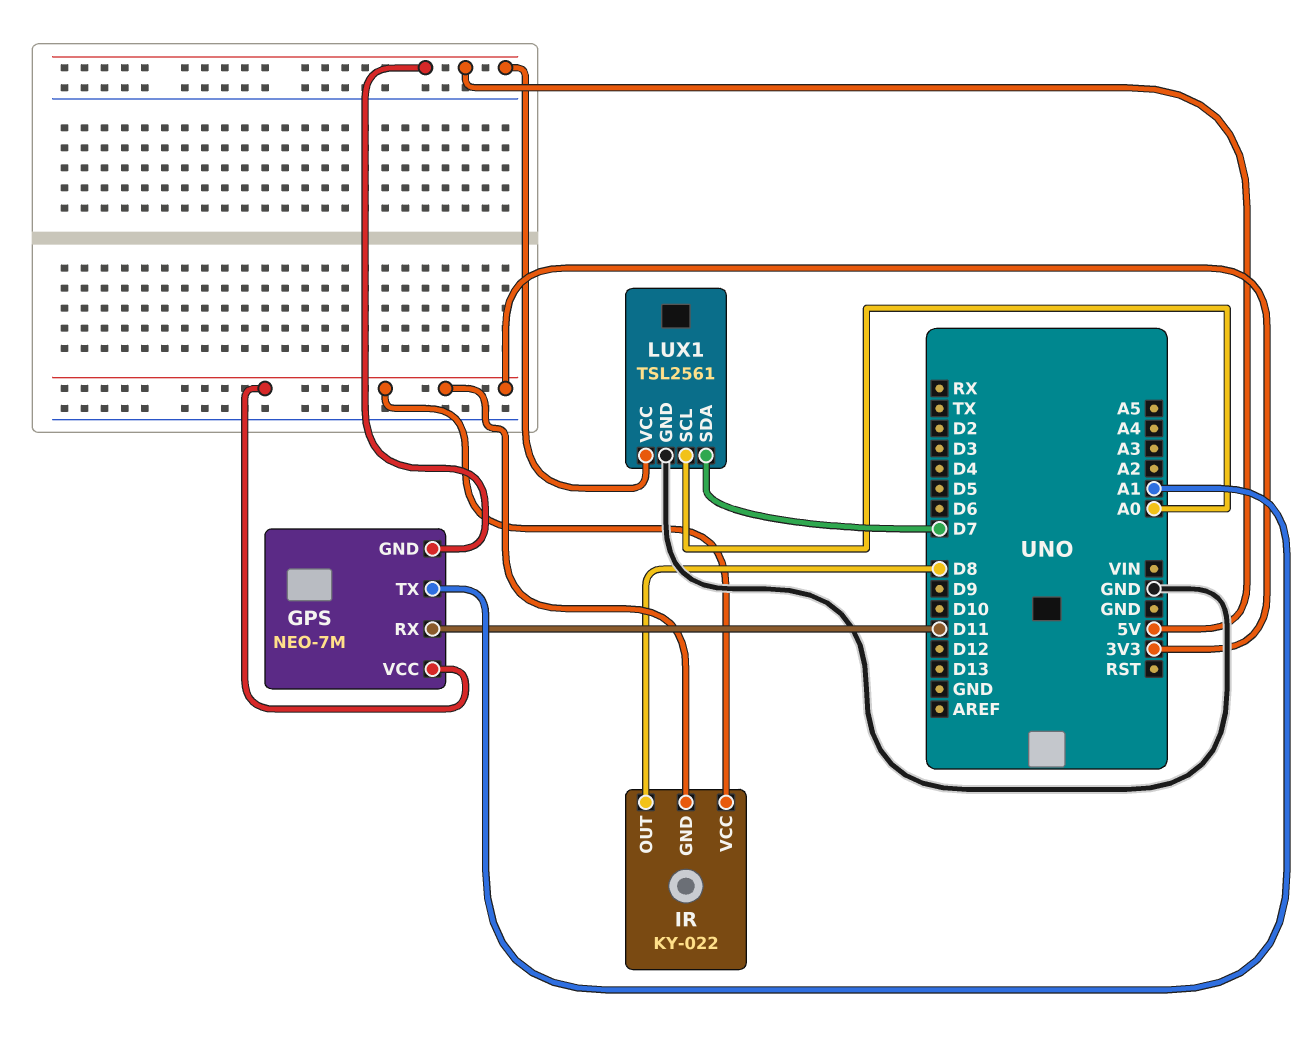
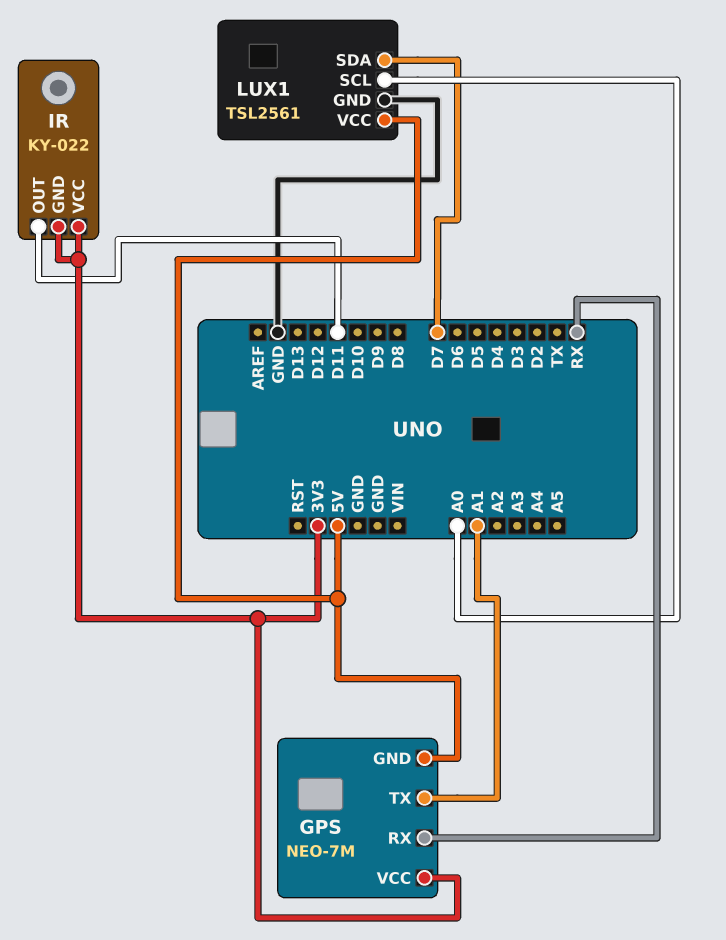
GPS pin RX: D11 -> RX
IR pin OUT: D8 -> D11

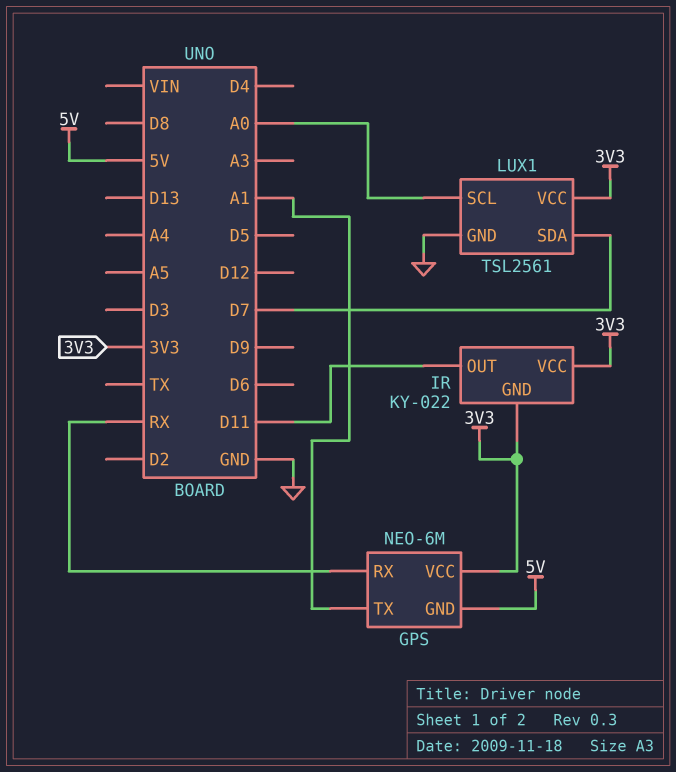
GPS: NEO-7M -> NEO-6M
LUX1 pin VCC: 5V -> 3V3

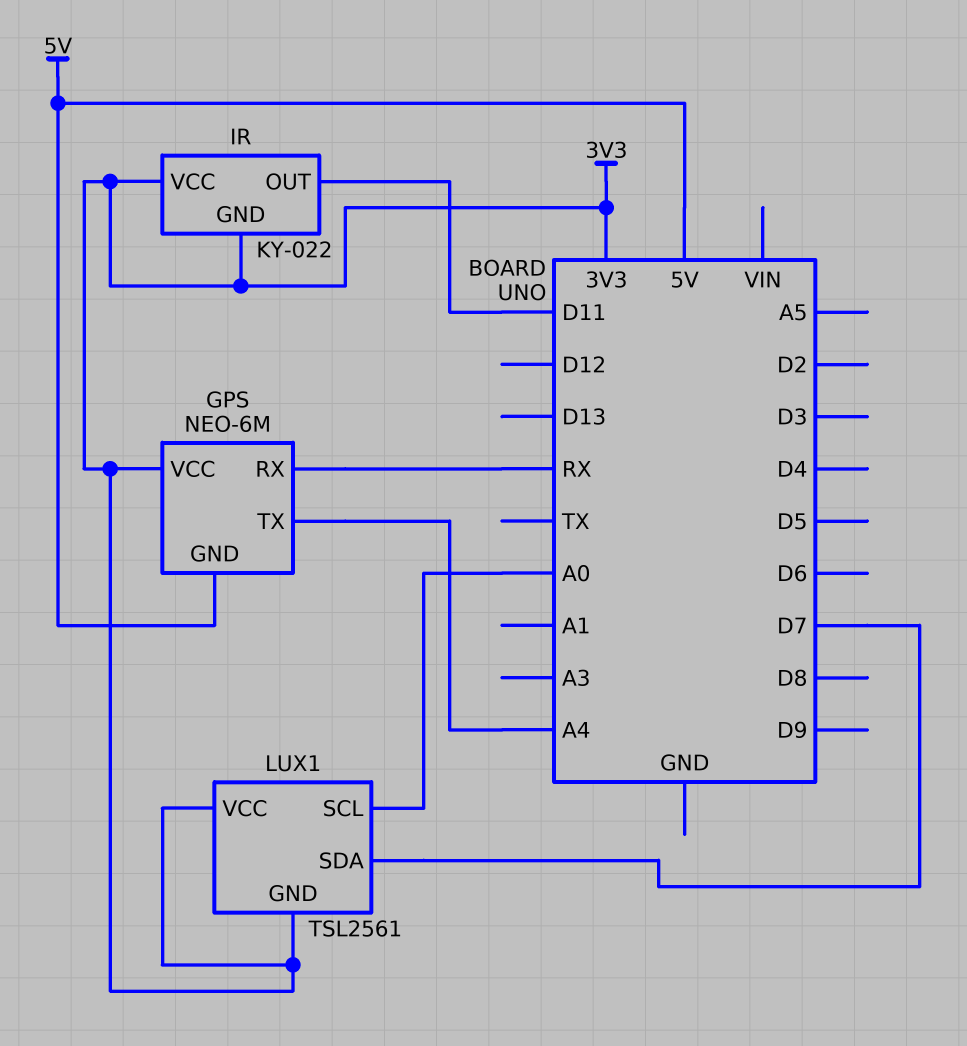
GPS pin TX: A1 -> A4
LUX1 pin GND: GND -> 3V3

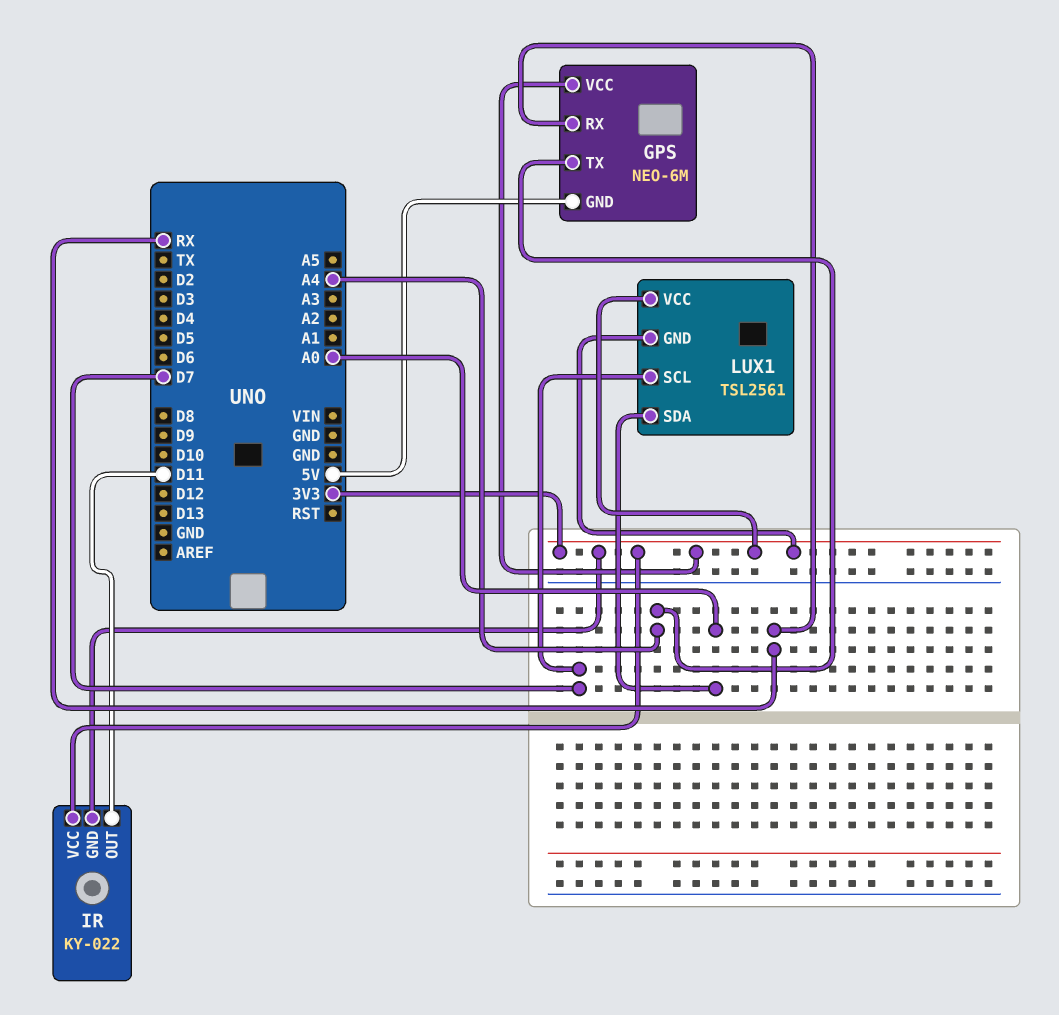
LUX1 pin SCL: A0 -> D7
LUX1 pin SDA: D7 -> A0

